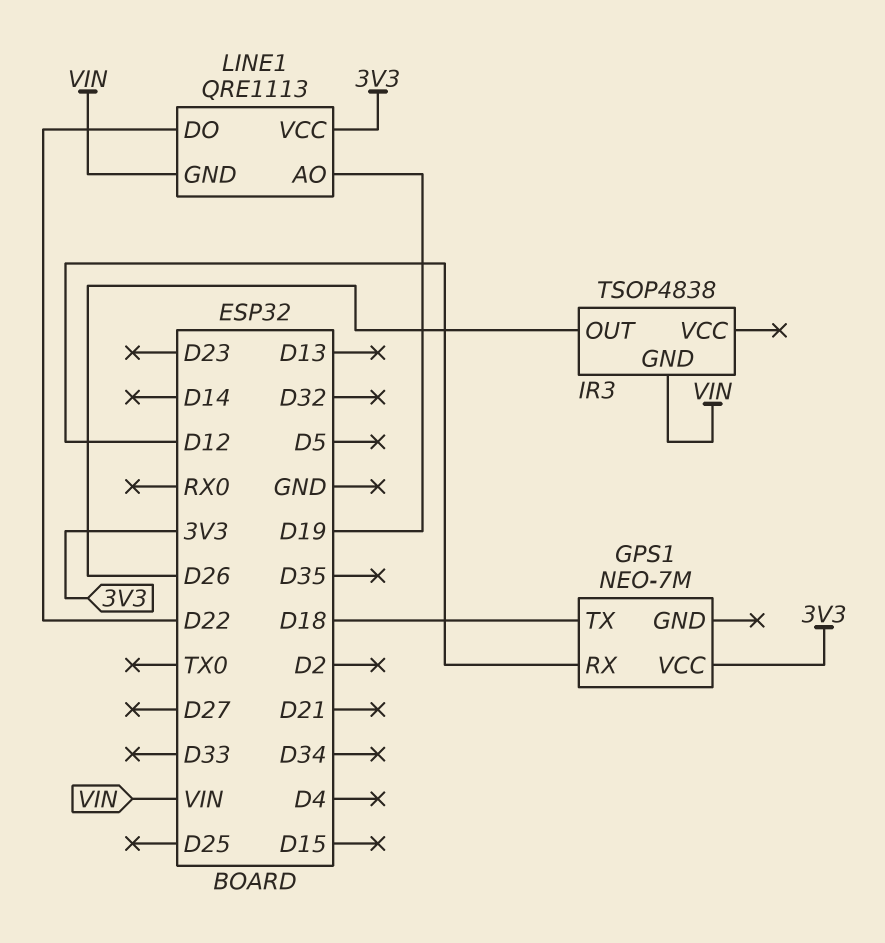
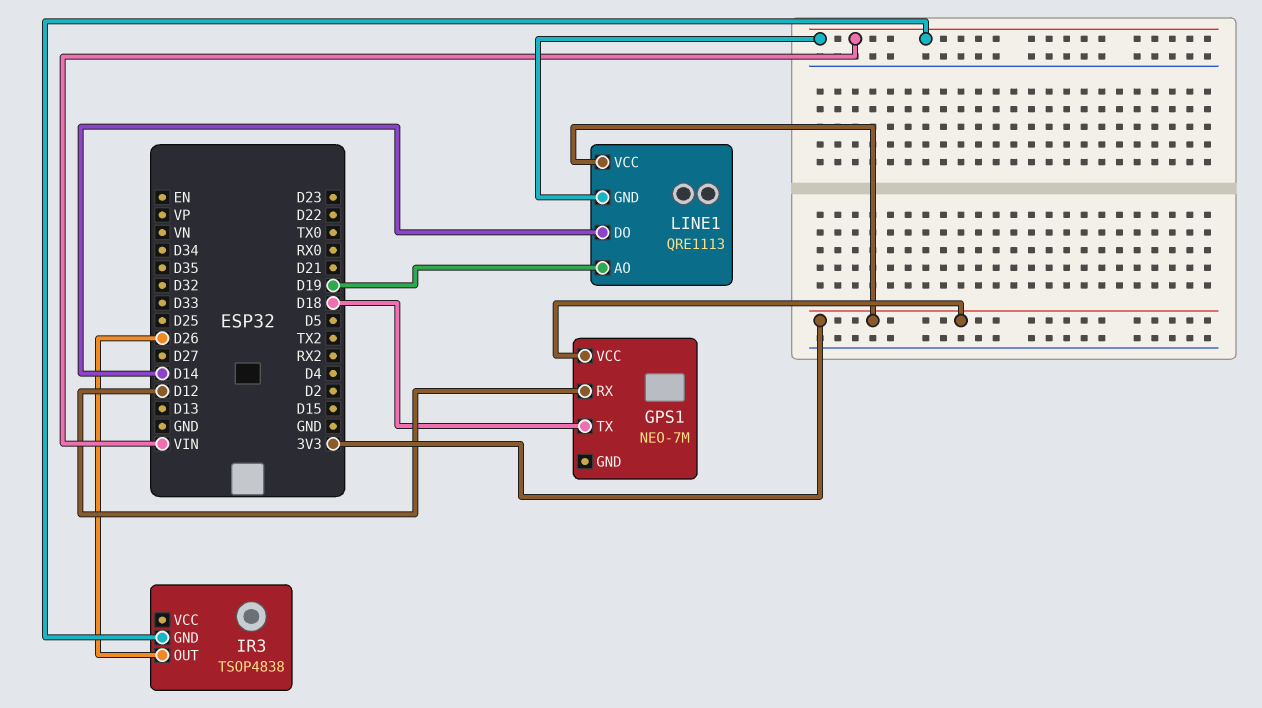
LINE1 pin DO: D22 -> D14

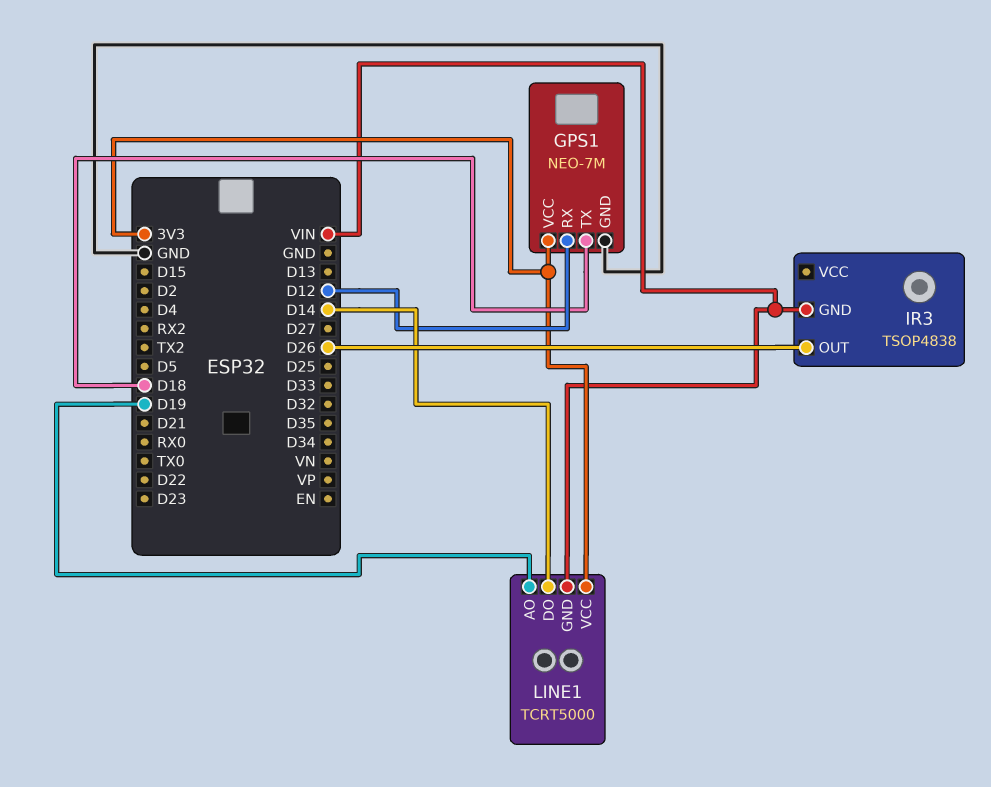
GPS1 pin GND: none -> GND
LINE1: QRE1113 -> TCRT5000

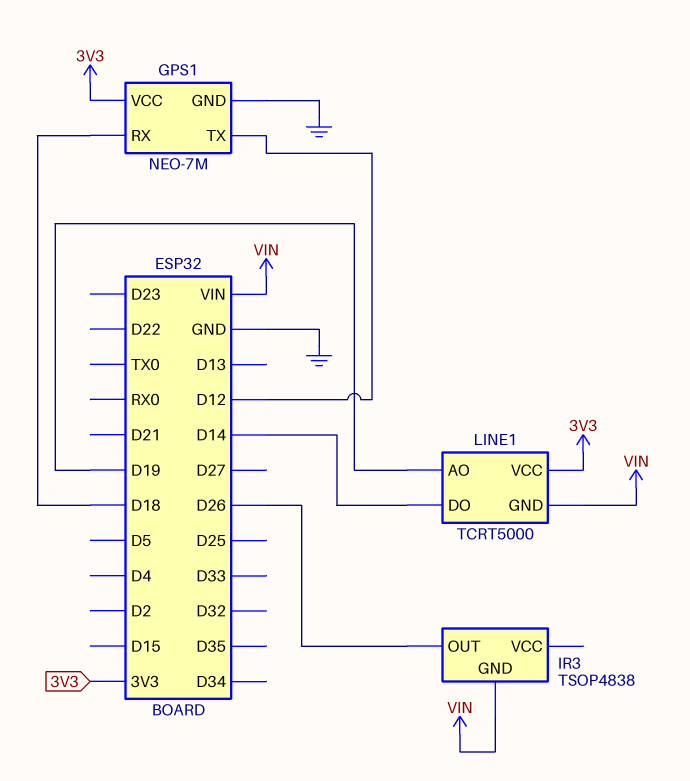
GPS1 pin RX: D12 -> D18
GPS1 pin TX: D18 -> D12

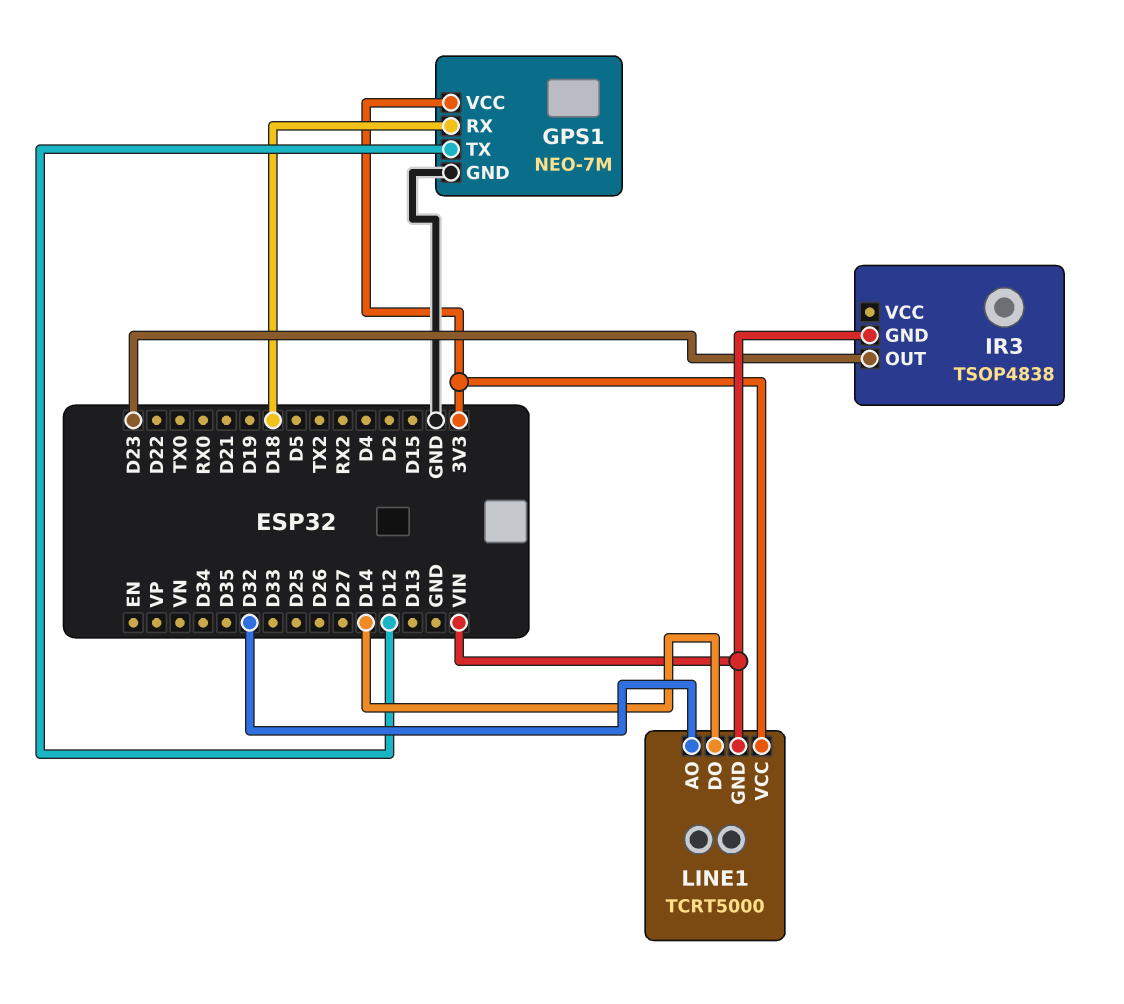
IR3 pin OUT: D26 -> D23
LINE1 pin AO: D19 -> D32

